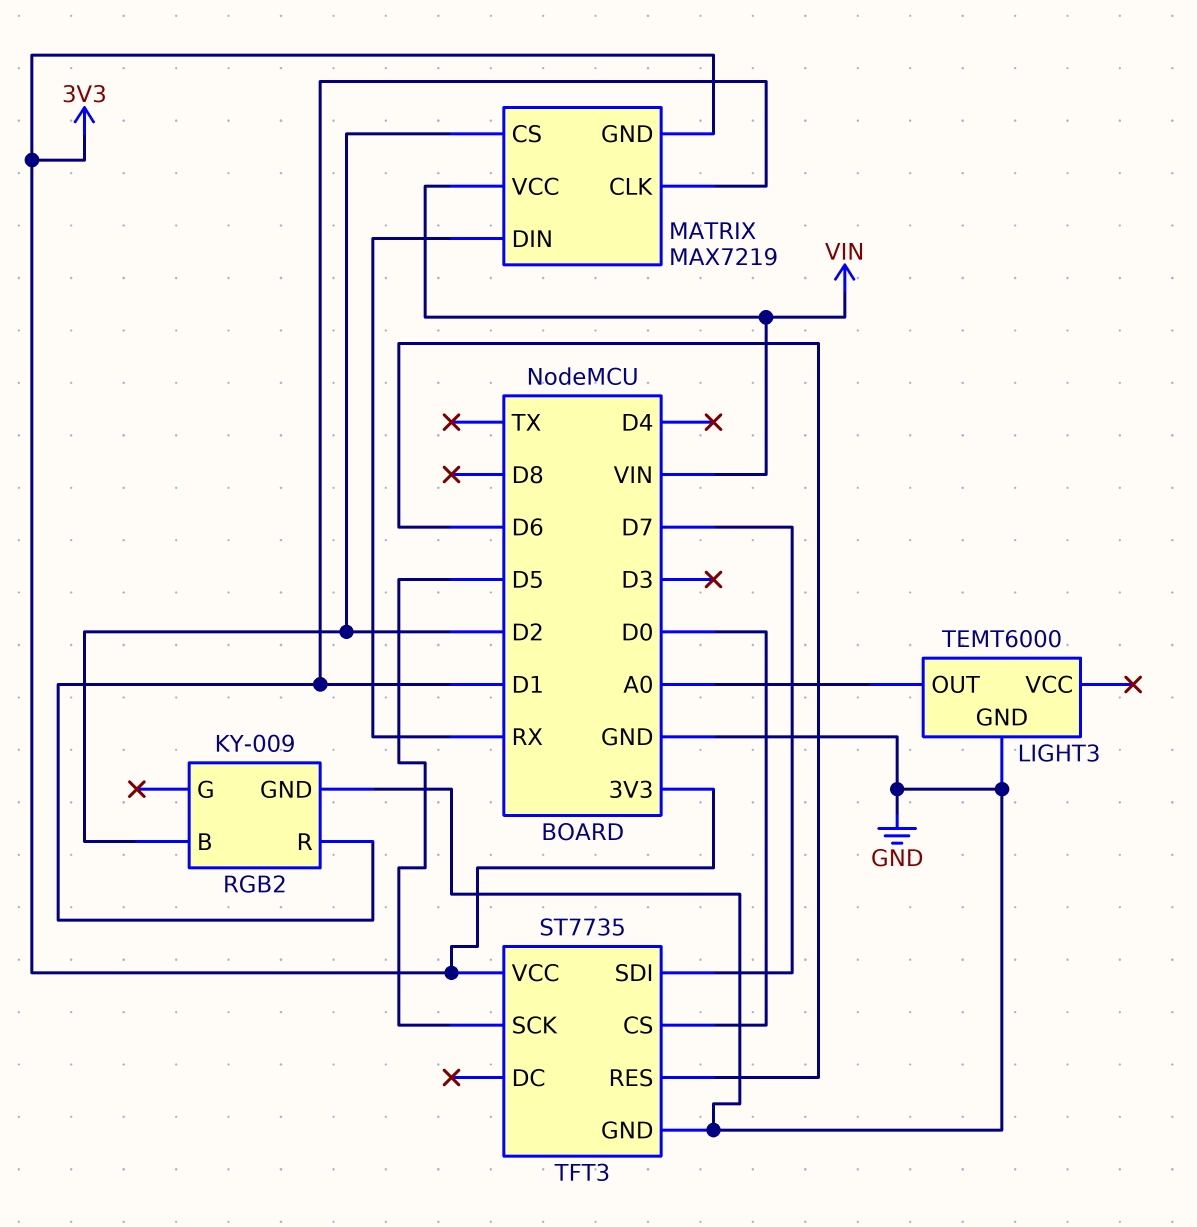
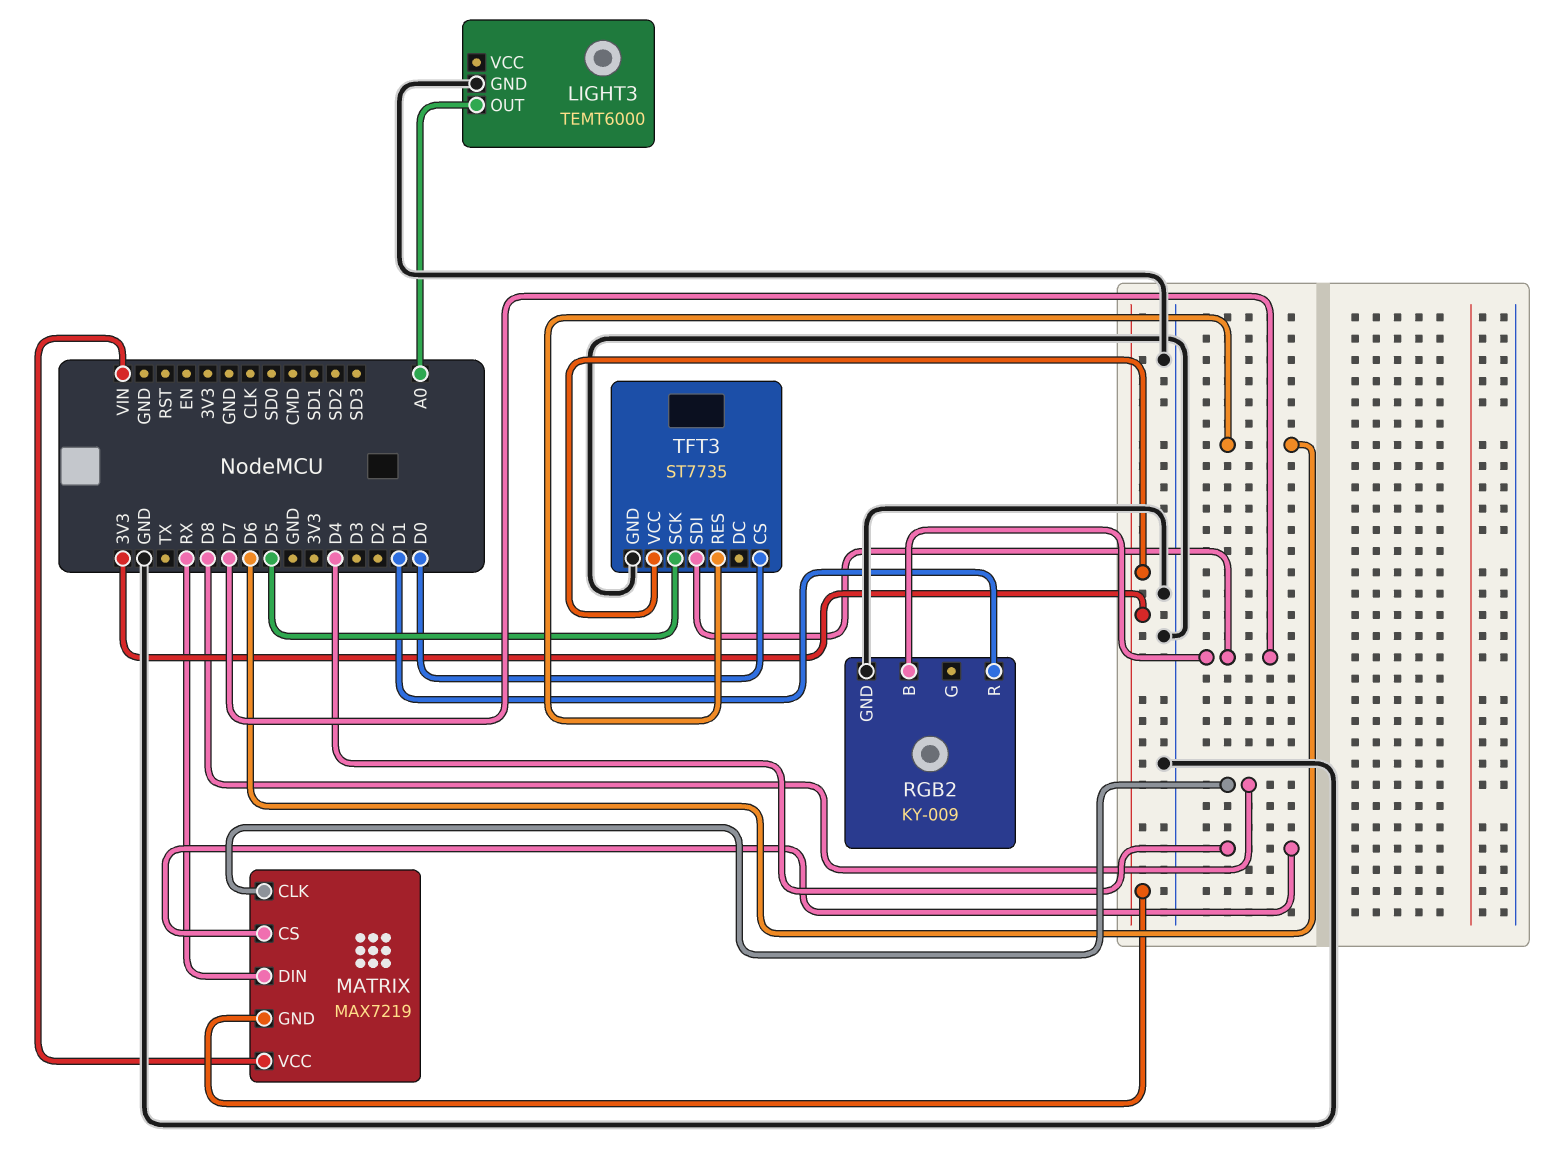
MATRIX pin CLK: D1 -> D8
MATRIX pin CS: D2 -> D4
RGB2 pin B: D2 -> D7

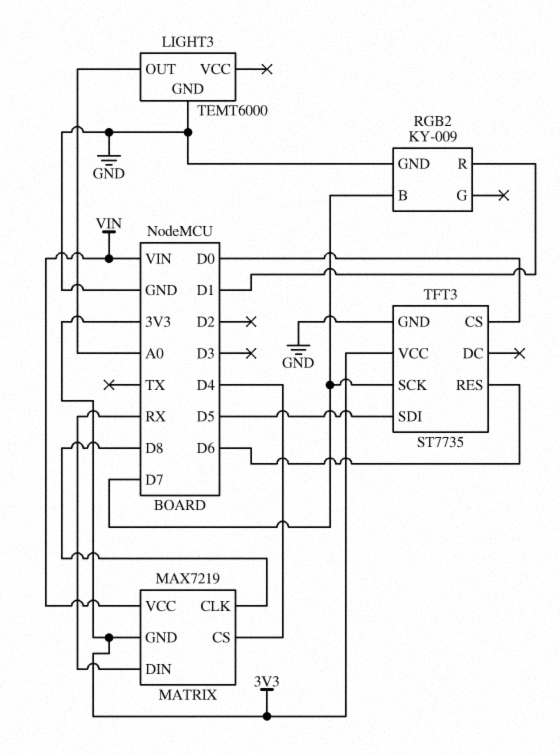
TFT3 pin SCK: D5 -> D7
TFT3 pin SDI: D7 -> D5

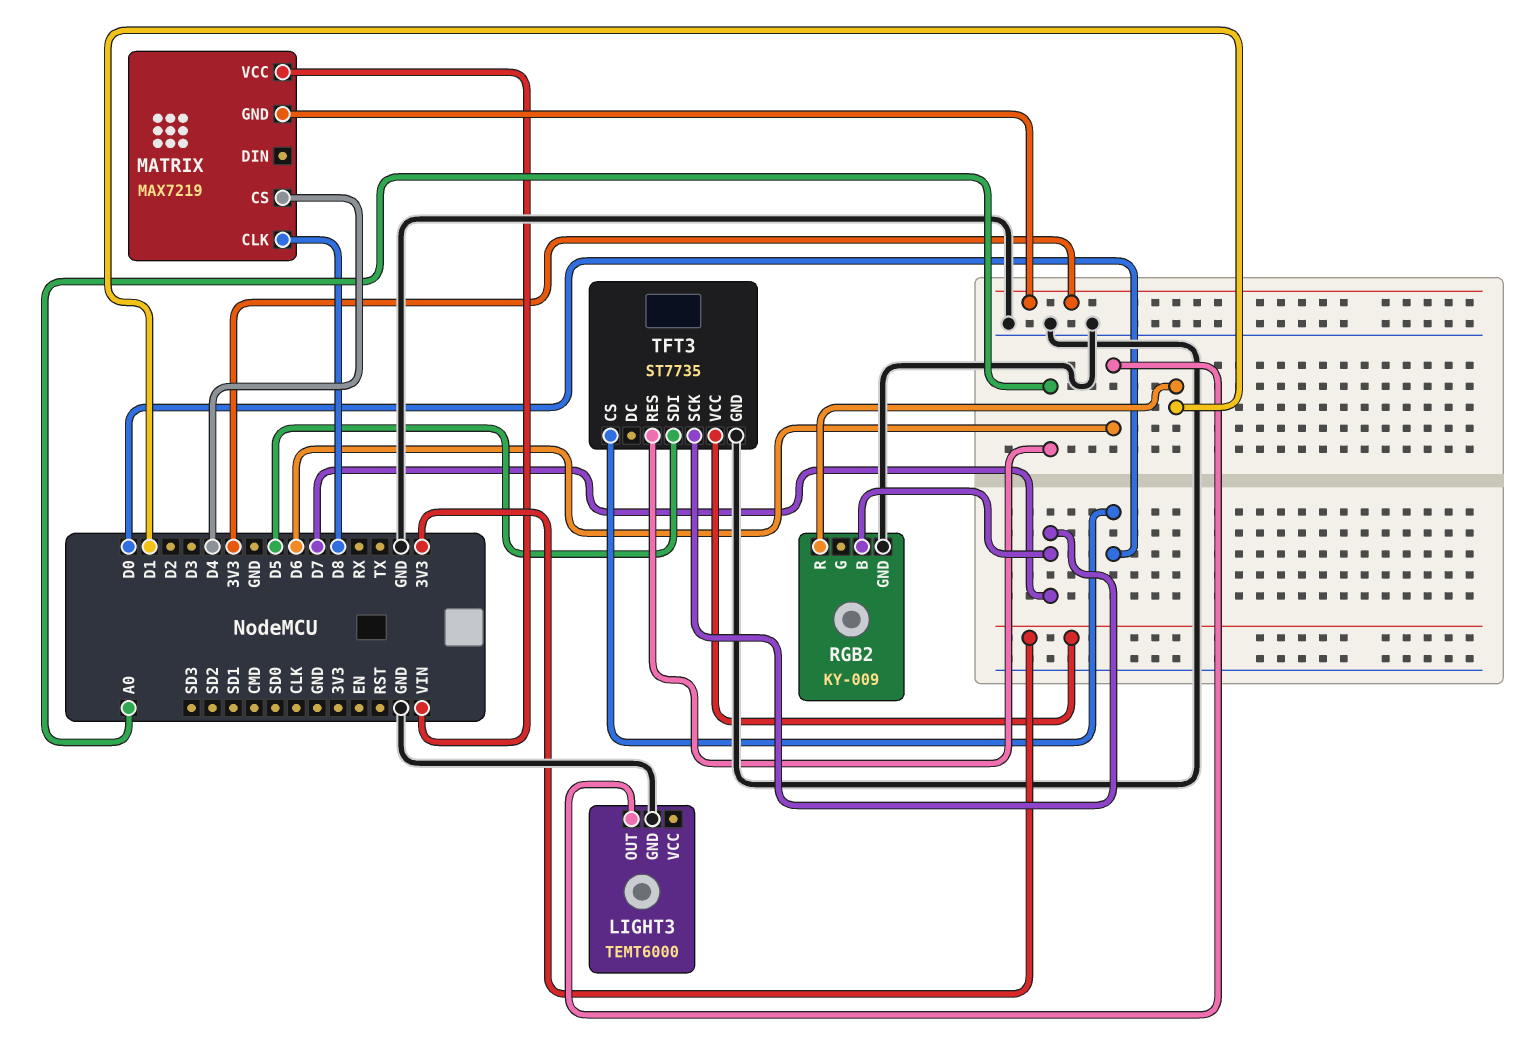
LIGHT3 pin OUT: A0 -> D6
MATRIX pin DIN: RX -> none
TFT3 pin RES: D6 -> A0

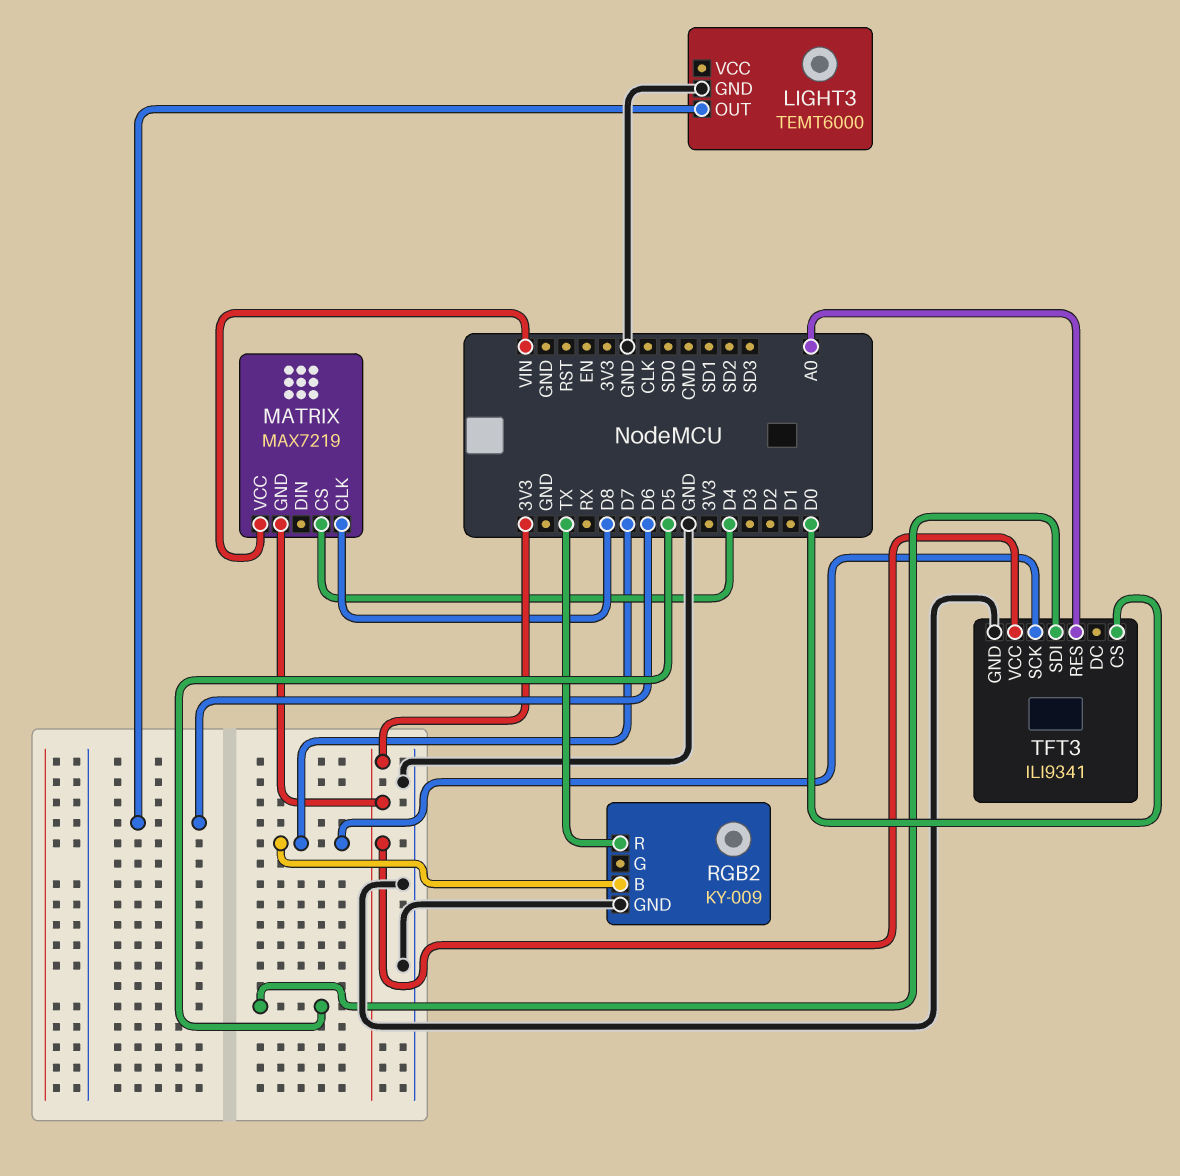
RGB2 pin R: D1 -> TX
TFT3: ST7735 -> ILI9341

